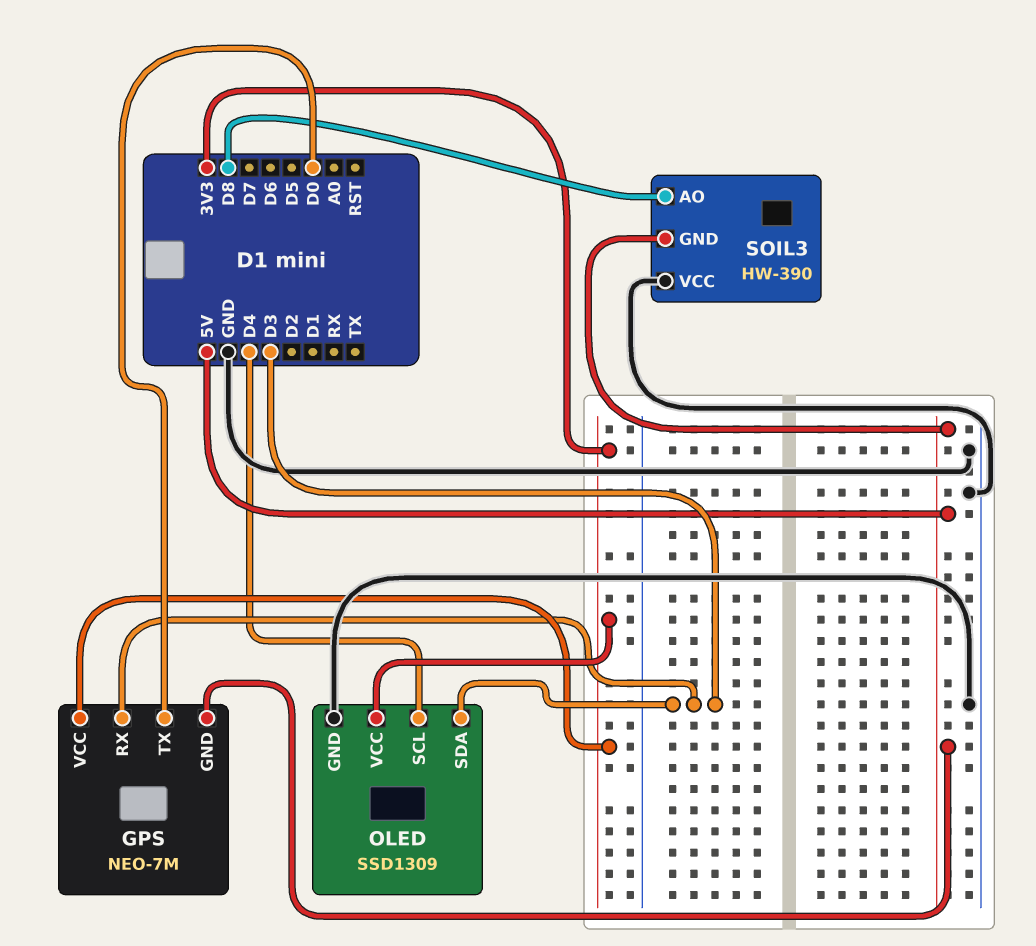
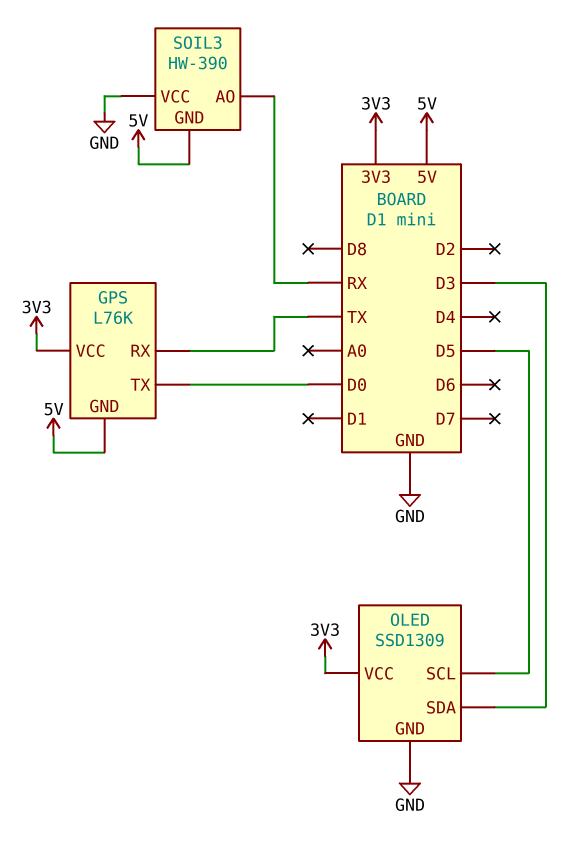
GPS: NEO-7M -> L76K
GPS pin RX: D3 -> TX
OLED pin SCL: D4 -> D5
SOIL3 pin AO: D8 -> RX

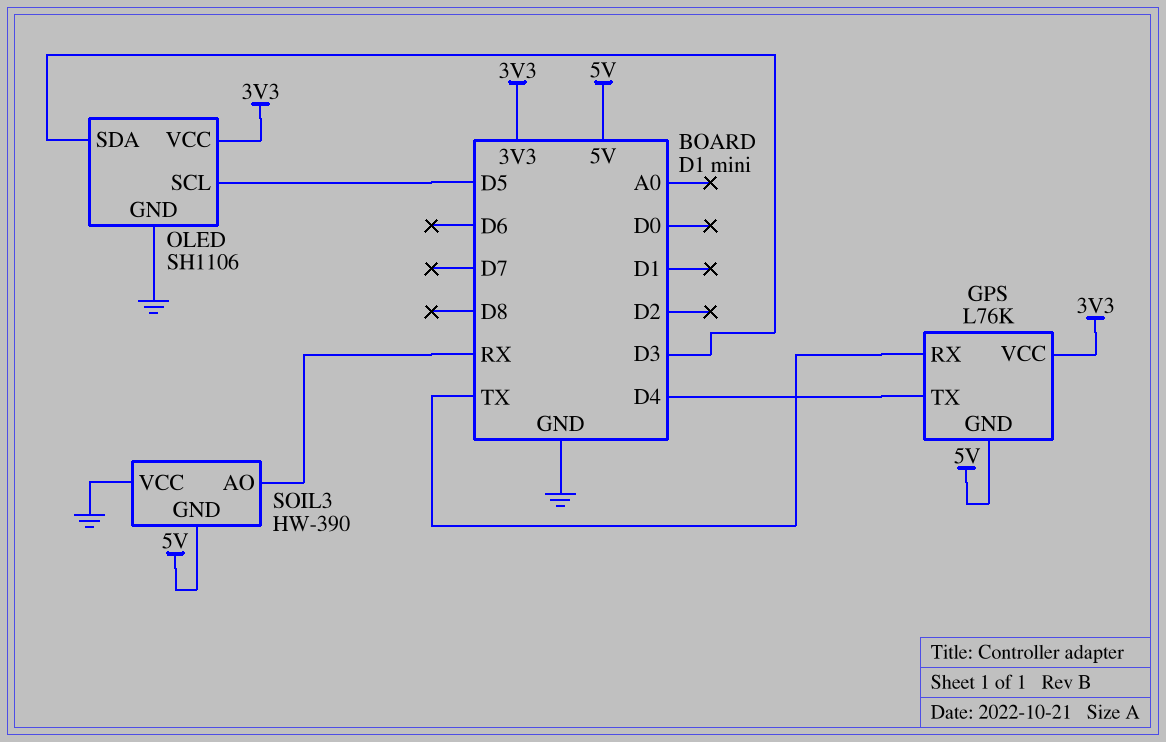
GPS pin TX: D0 -> D4
OLED: SSD1309 -> SH1106

